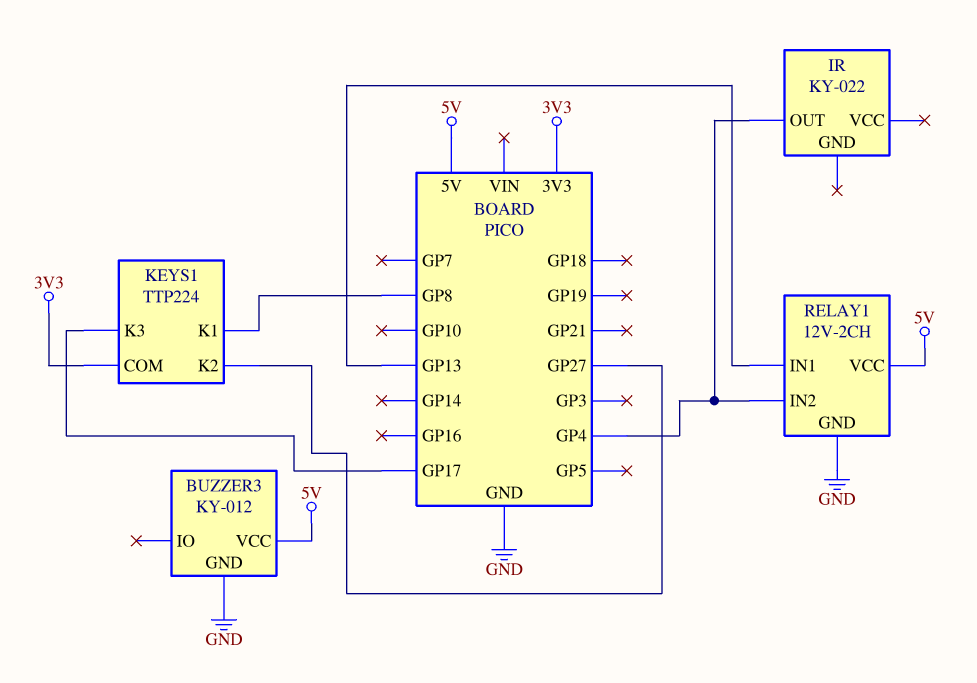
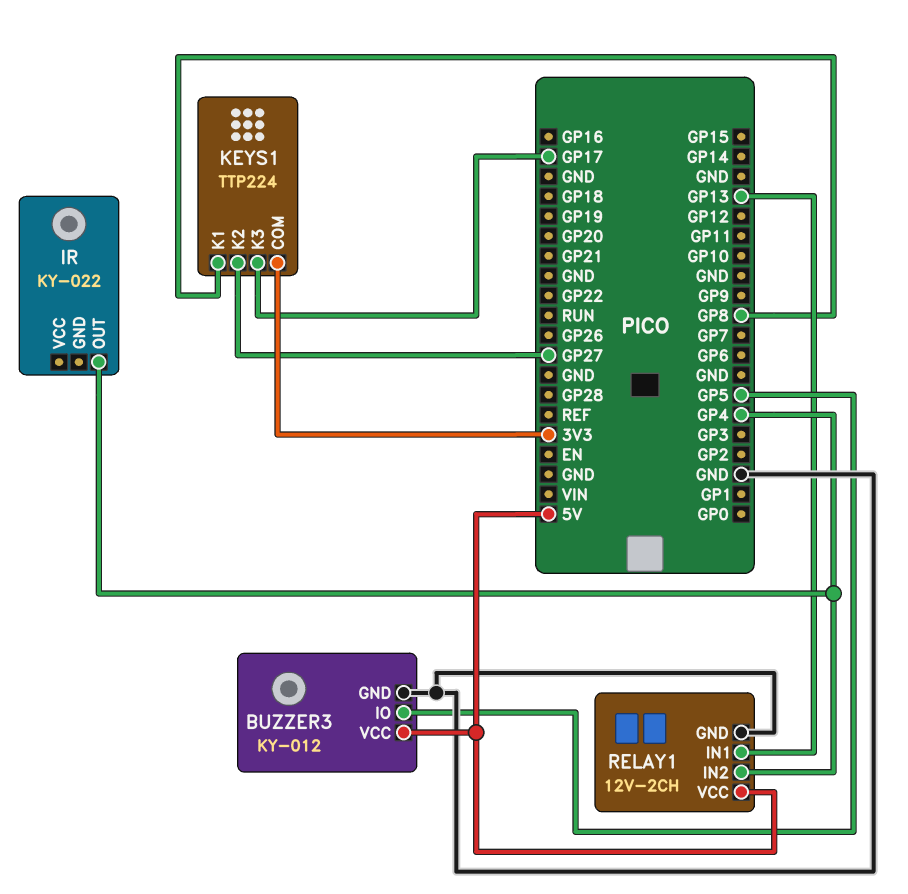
BUZZER3 pin IO: none -> GP5

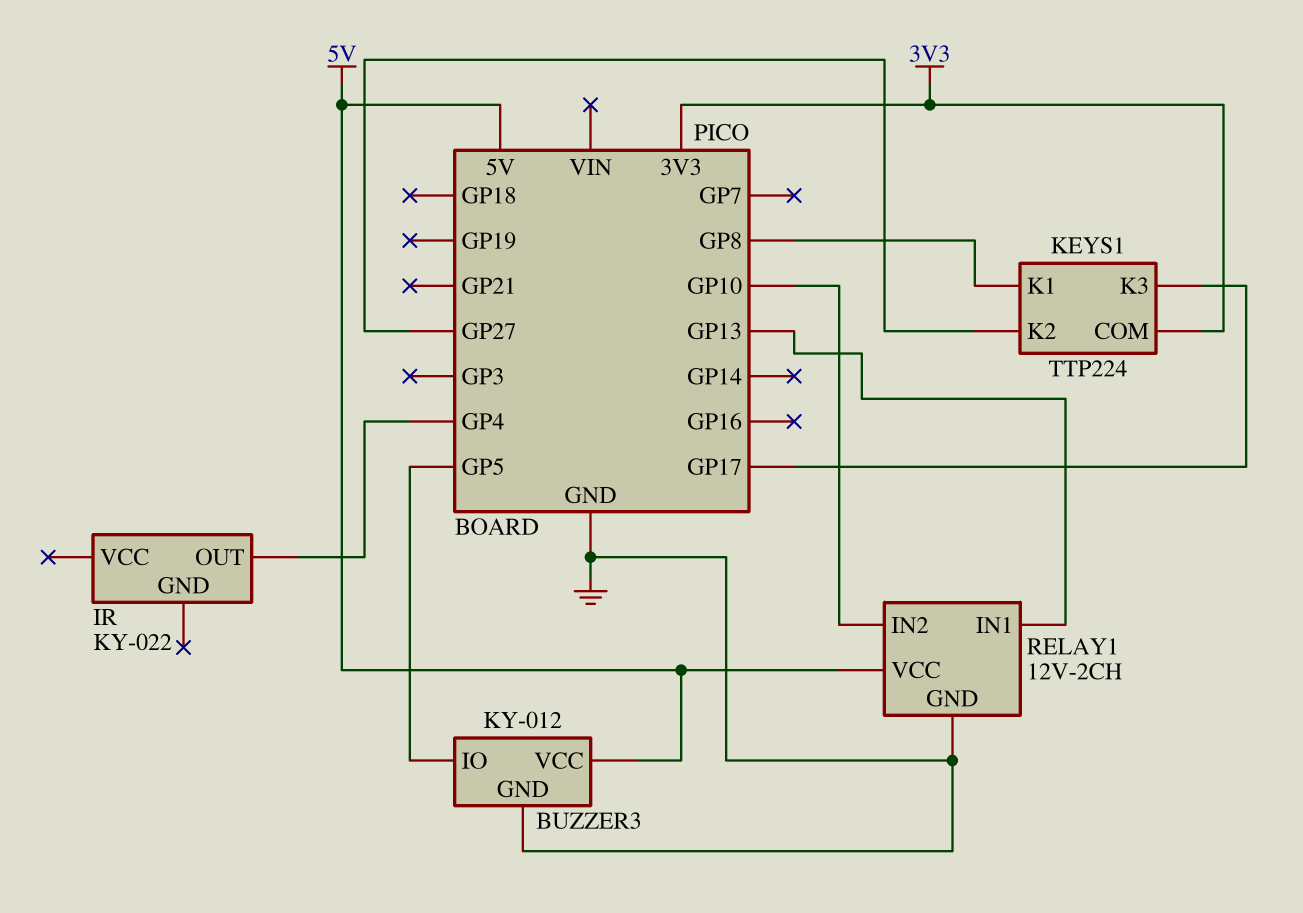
RELAY1 pin IN2: GP4 -> GP10

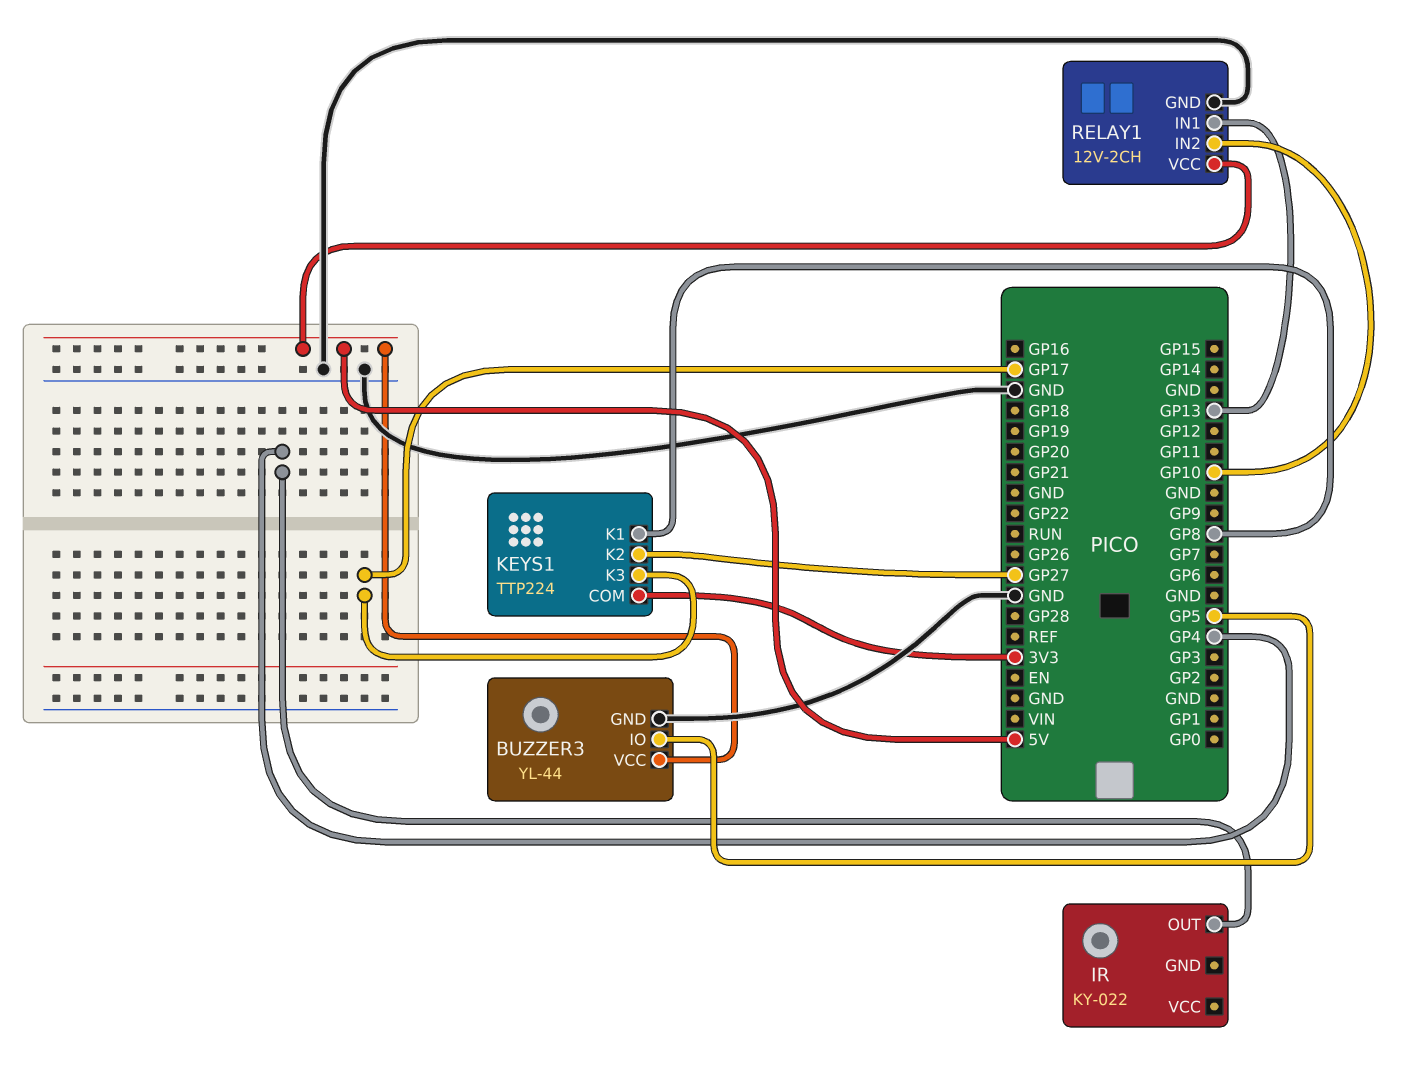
BUZZER3: KY-012 -> YL-44

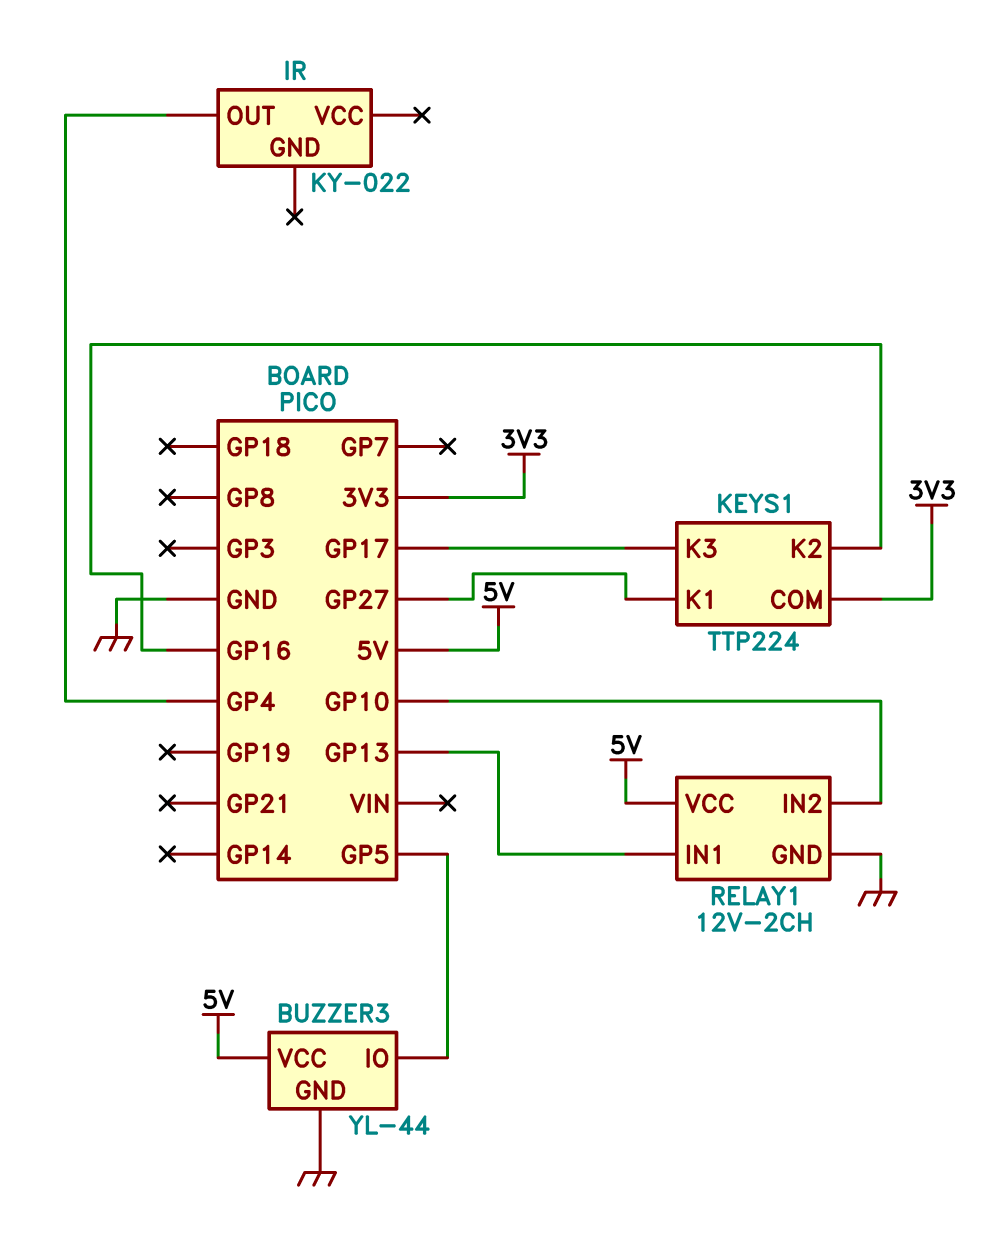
KEYS1 pin K1: GP8 -> GP27
KEYS1 pin K2: GP27 -> GP16

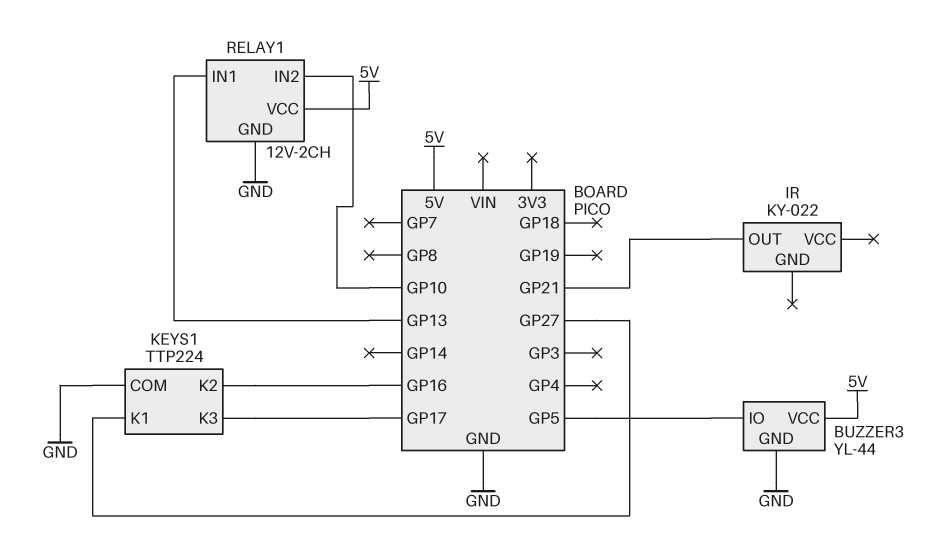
IR pin OUT: GP4 -> GP21
KEYS1 pin COM: 3V3 -> GND

